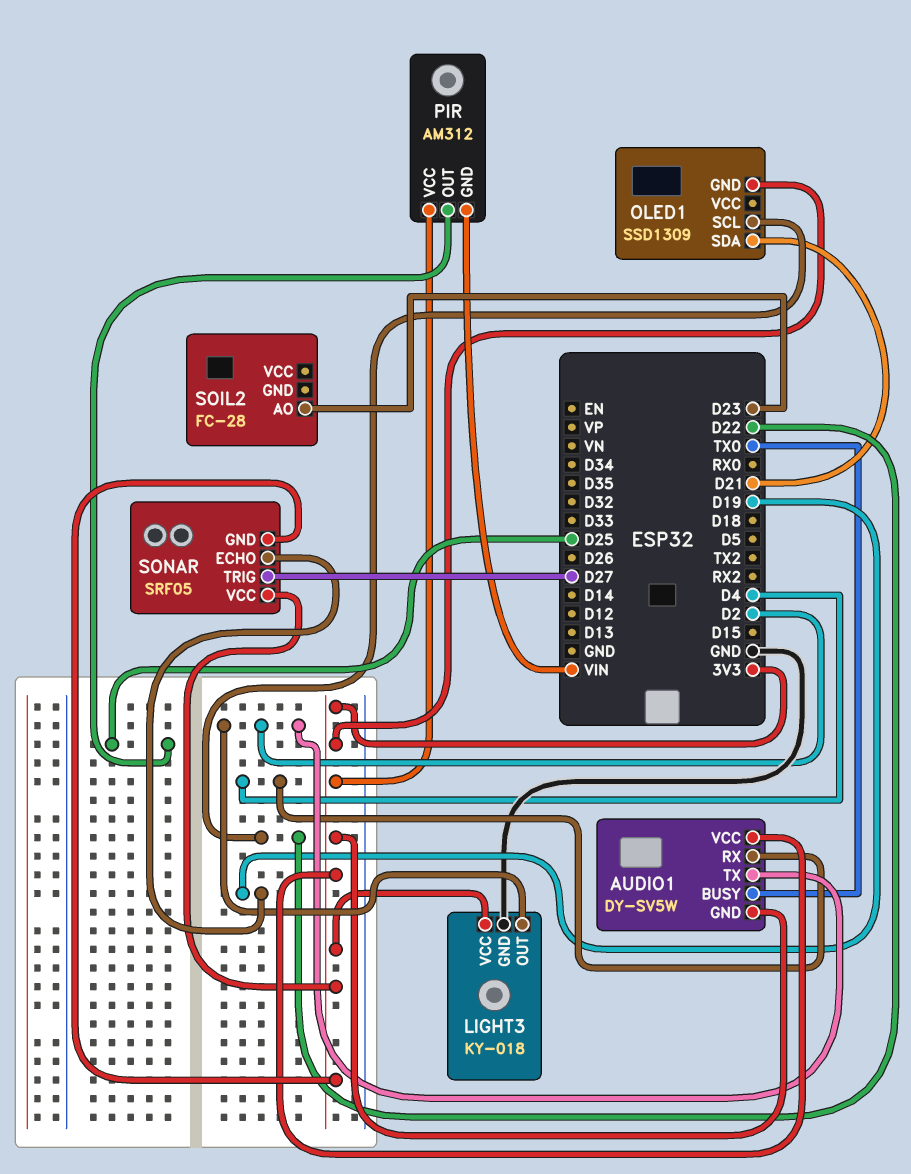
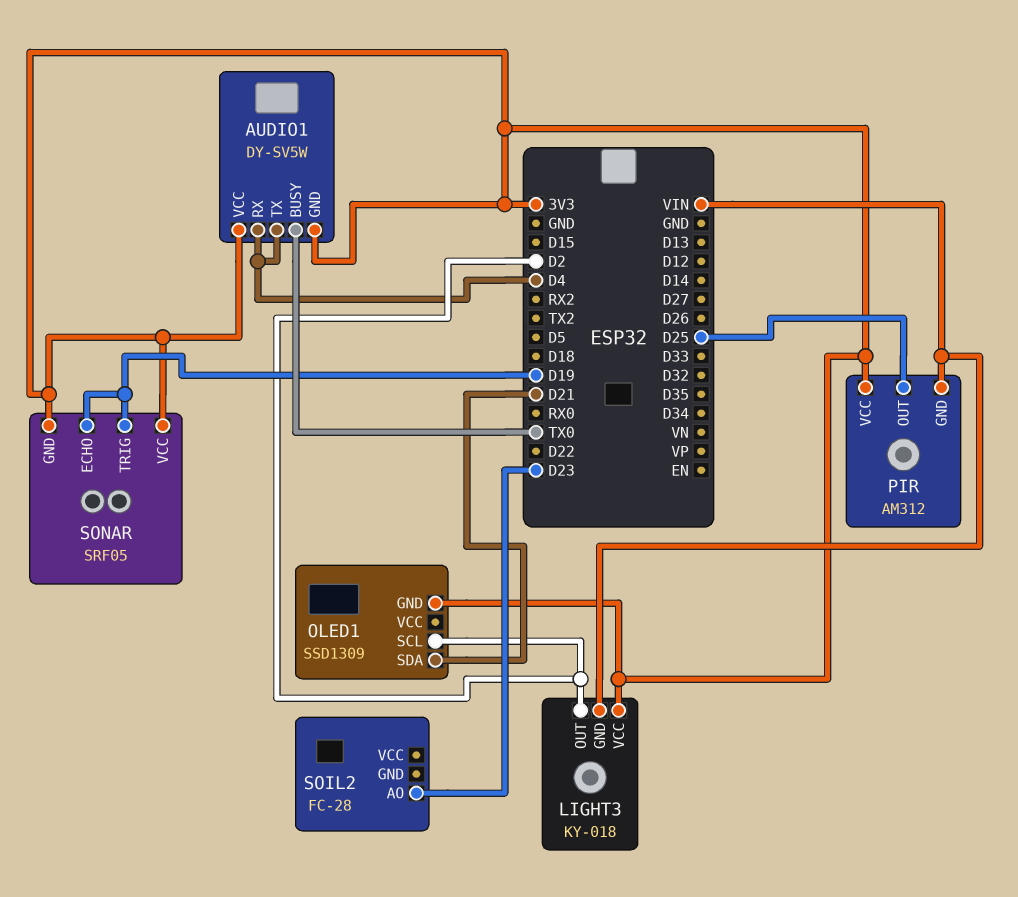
AUDIO1 pin TX: D2 -> D4
LIGHT3 pin GND: GND -> VIN
OLED1 pin SCL: D22 -> D2
SONAR pin TRIG: D27 -> D19

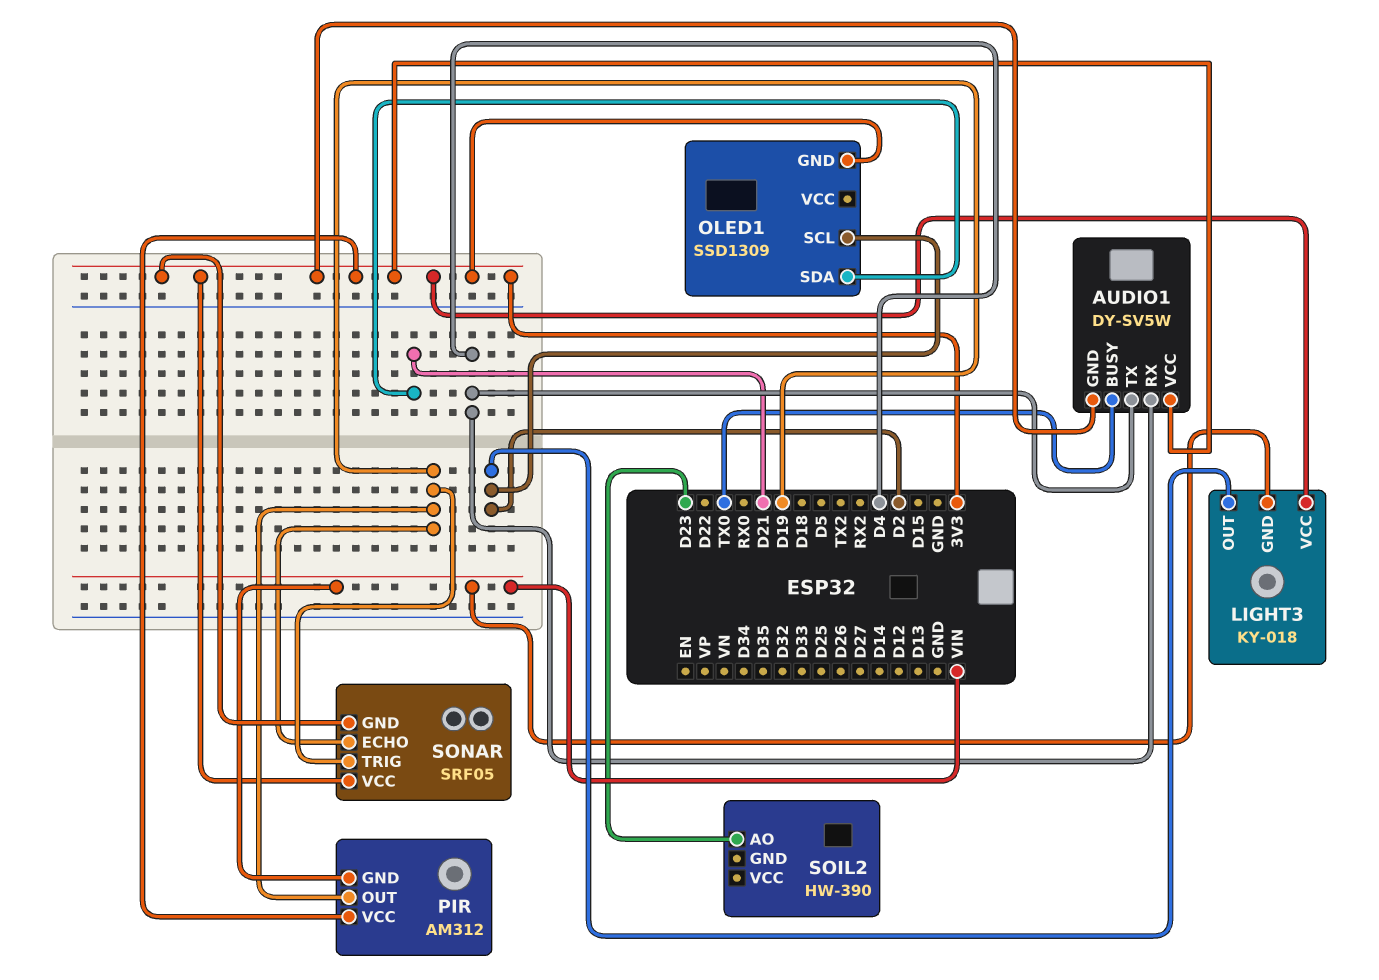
PIR pin OUT: D25 -> D19
SOIL2: FC-28 -> HW-390

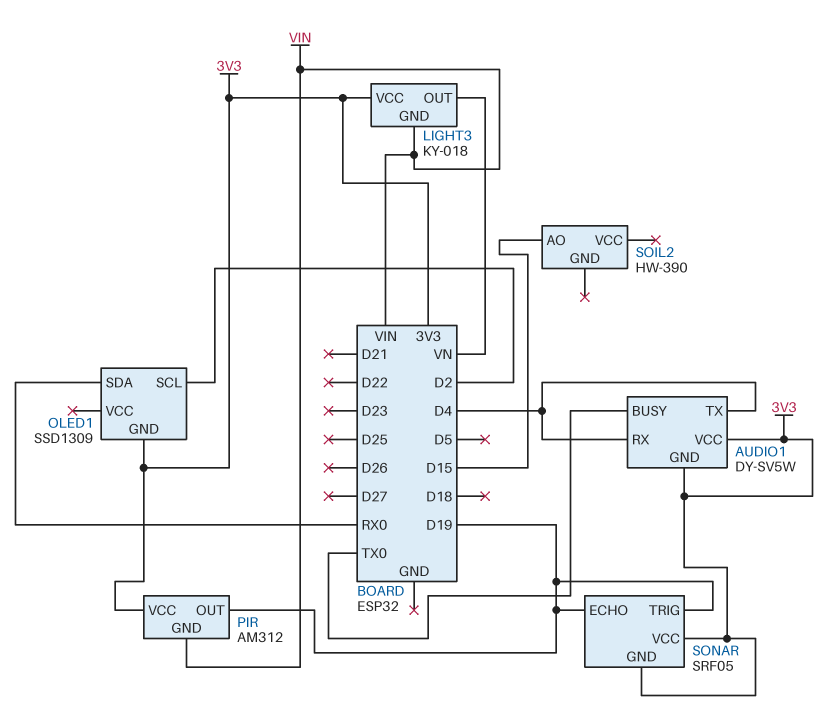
LIGHT3 pin OUT: D2 -> VN
OLED1 pin SDA: D21 -> RX0
SOIL2 pin AO: D23 -> D15

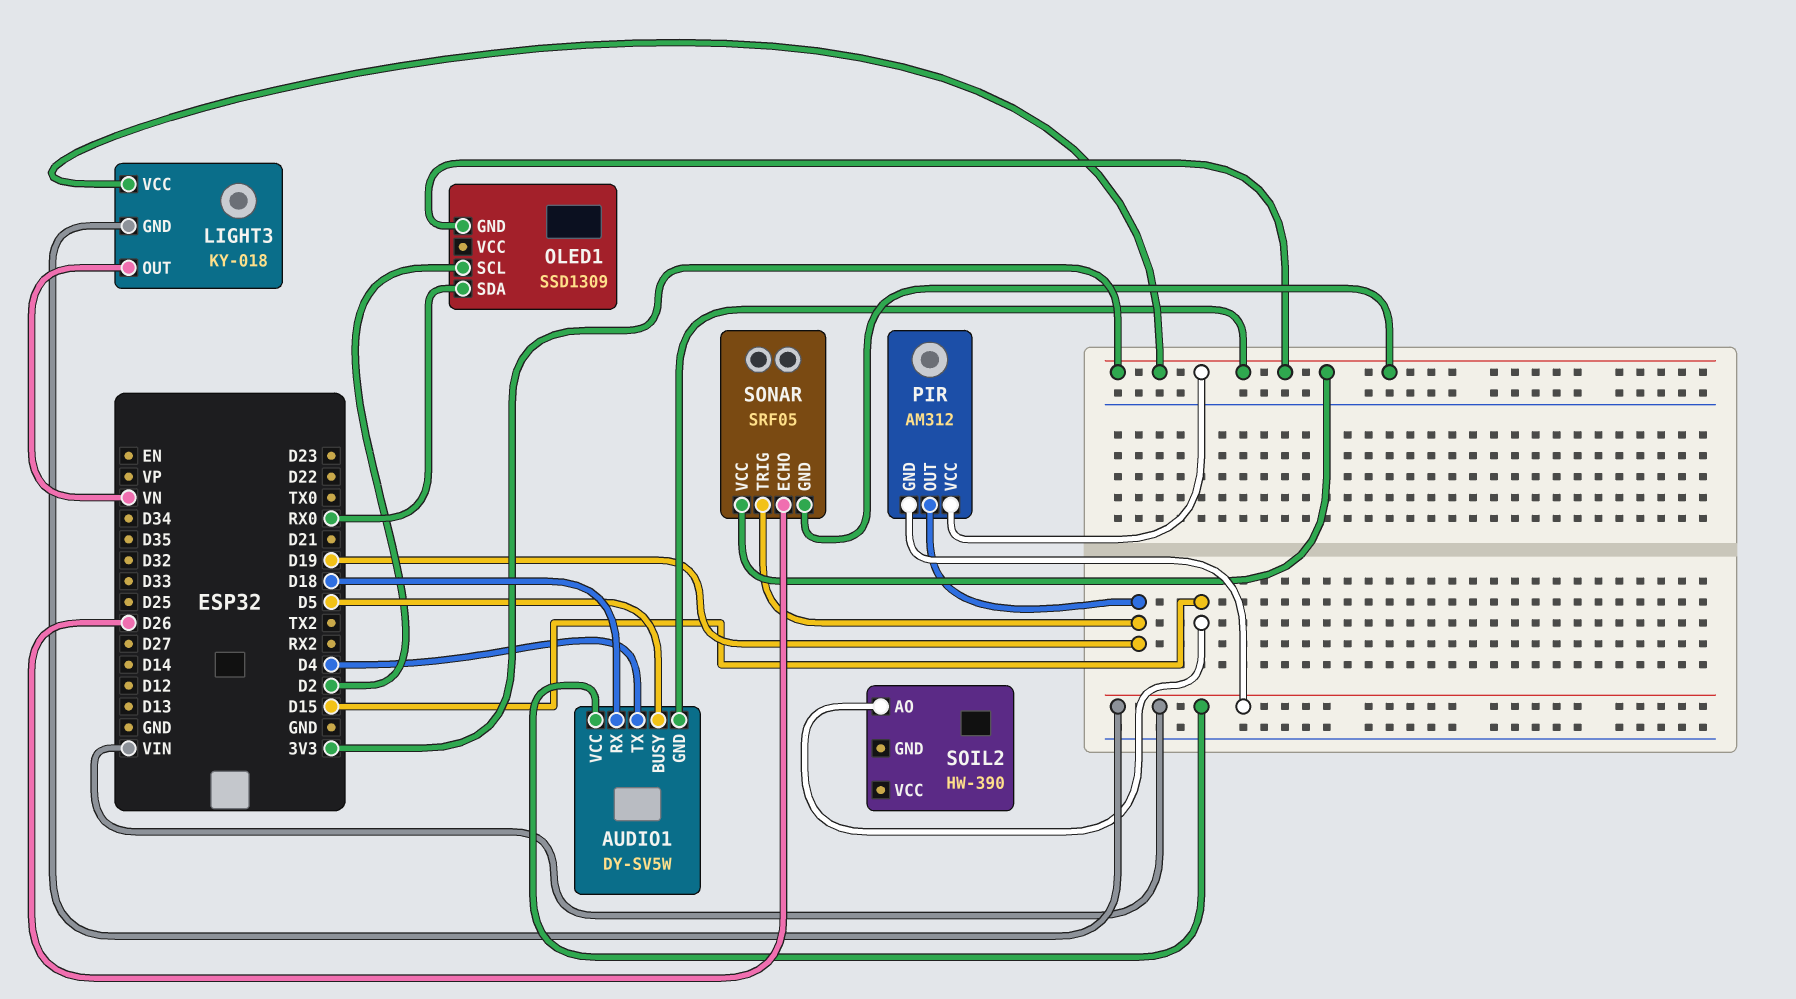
AUDIO1 pin BUSY: TX0 -> D5
AUDIO1 pin RX: D4 -> D18
AUDIO1 pin VCC: 3V3 -> VIN
SONAR pin ECHO: D19 -> D26

